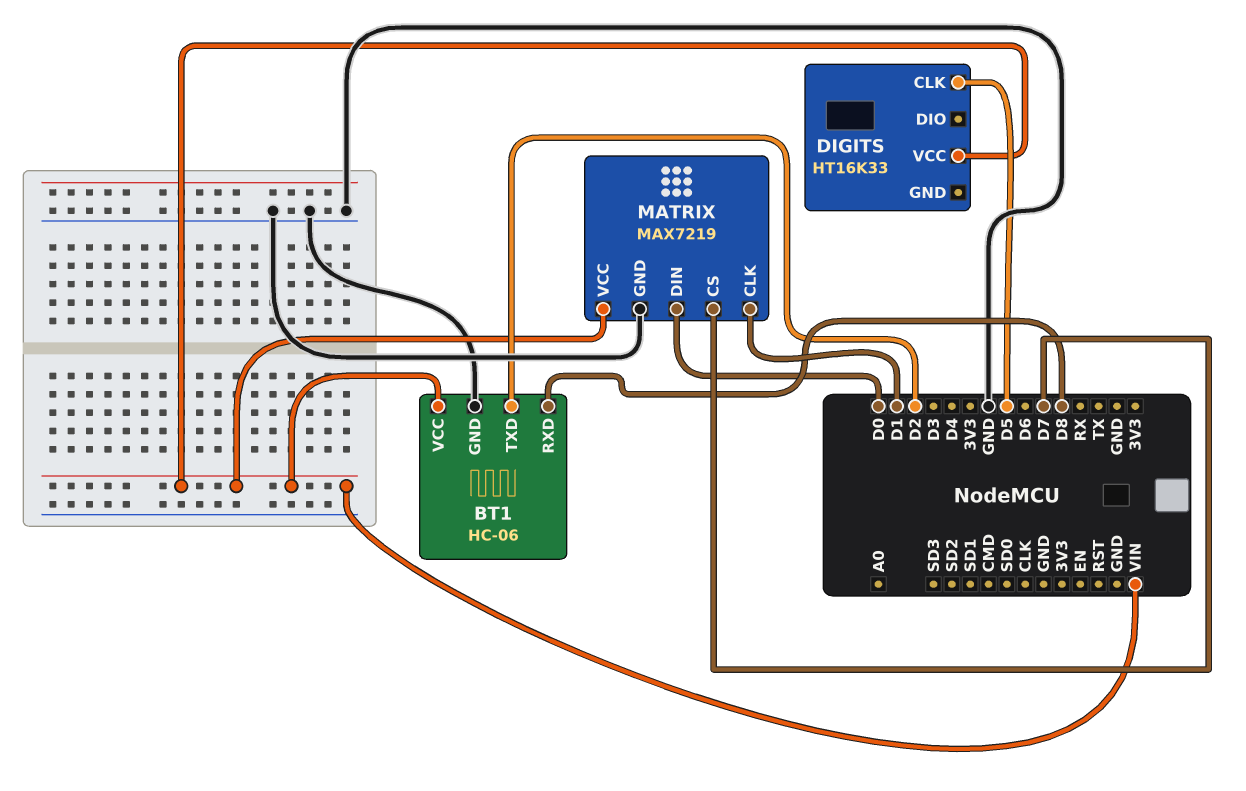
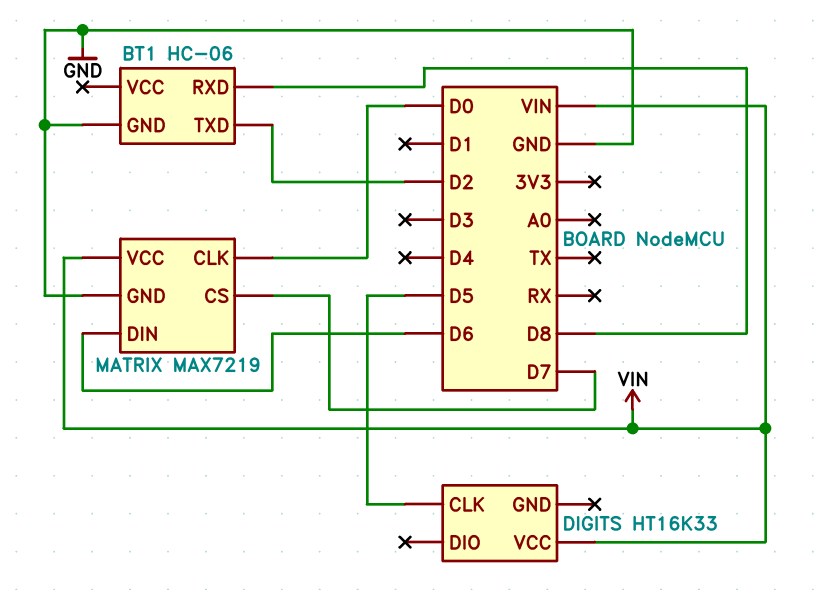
BT1 pin VCC: VIN -> none
MATRIX pin CLK: D1 -> D0
MATRIX pin DIN: D0 -> D6

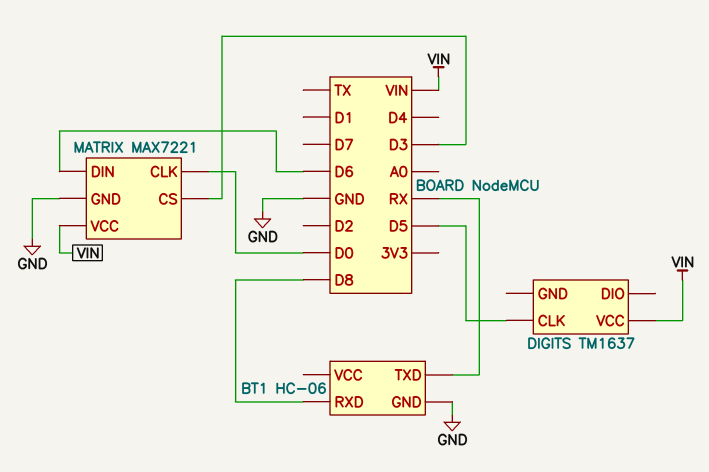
BT1 pin TXD: D2 -> RX
DIGITS: HT16K33 -> TM1637
MATRIX: MAX7219 -> MAX7221
MATRIX pin CS: D7 -> D3

